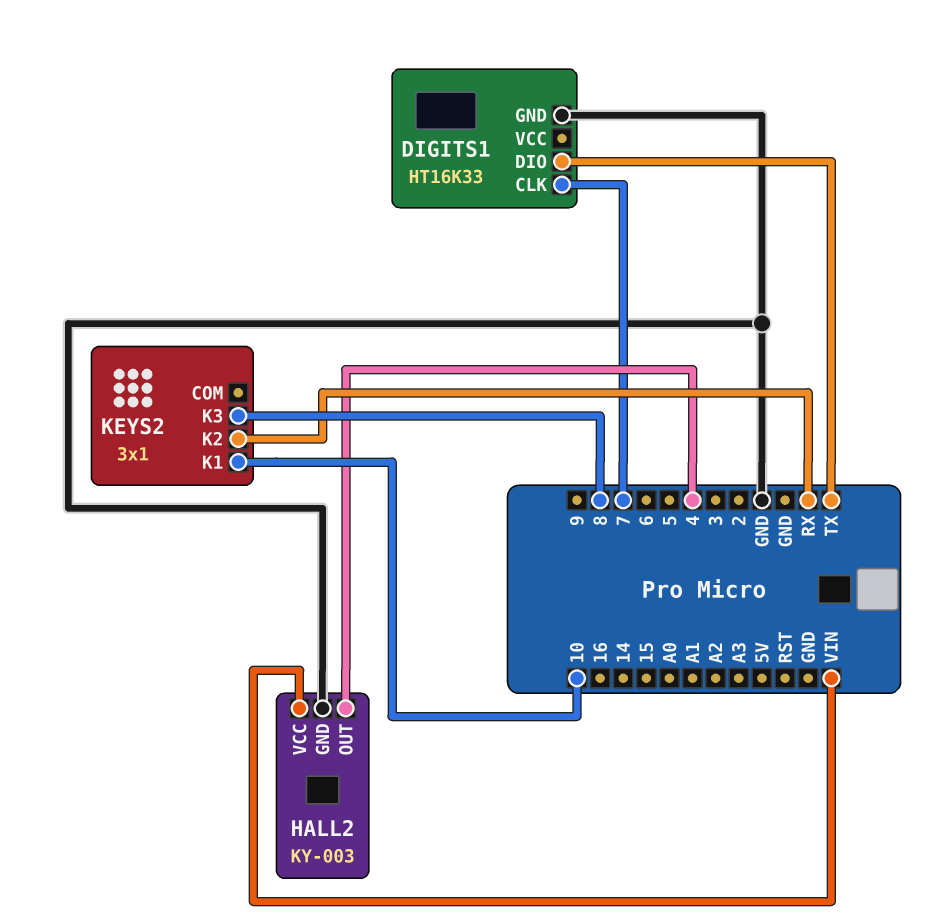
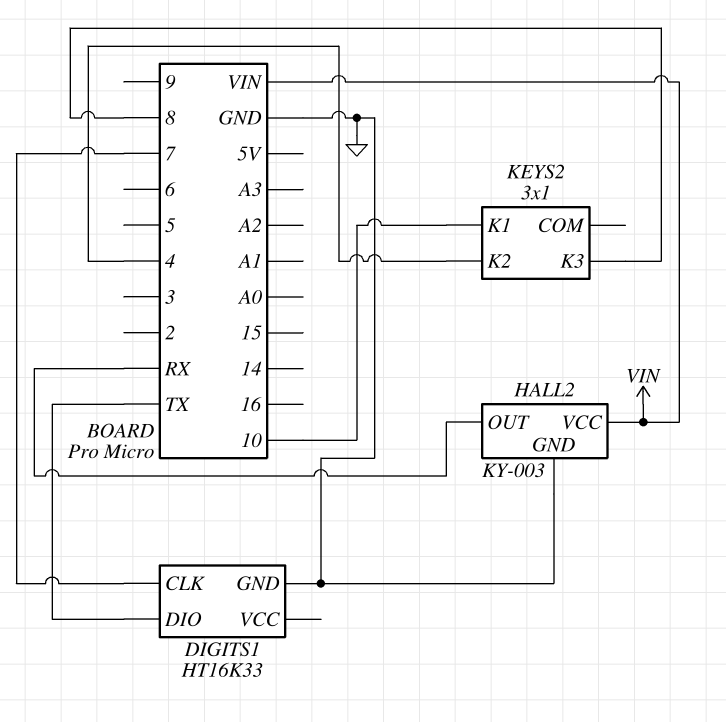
HALL2 pin OUT: 4 -> RX
KEYS2 pin K2: RX -> 4

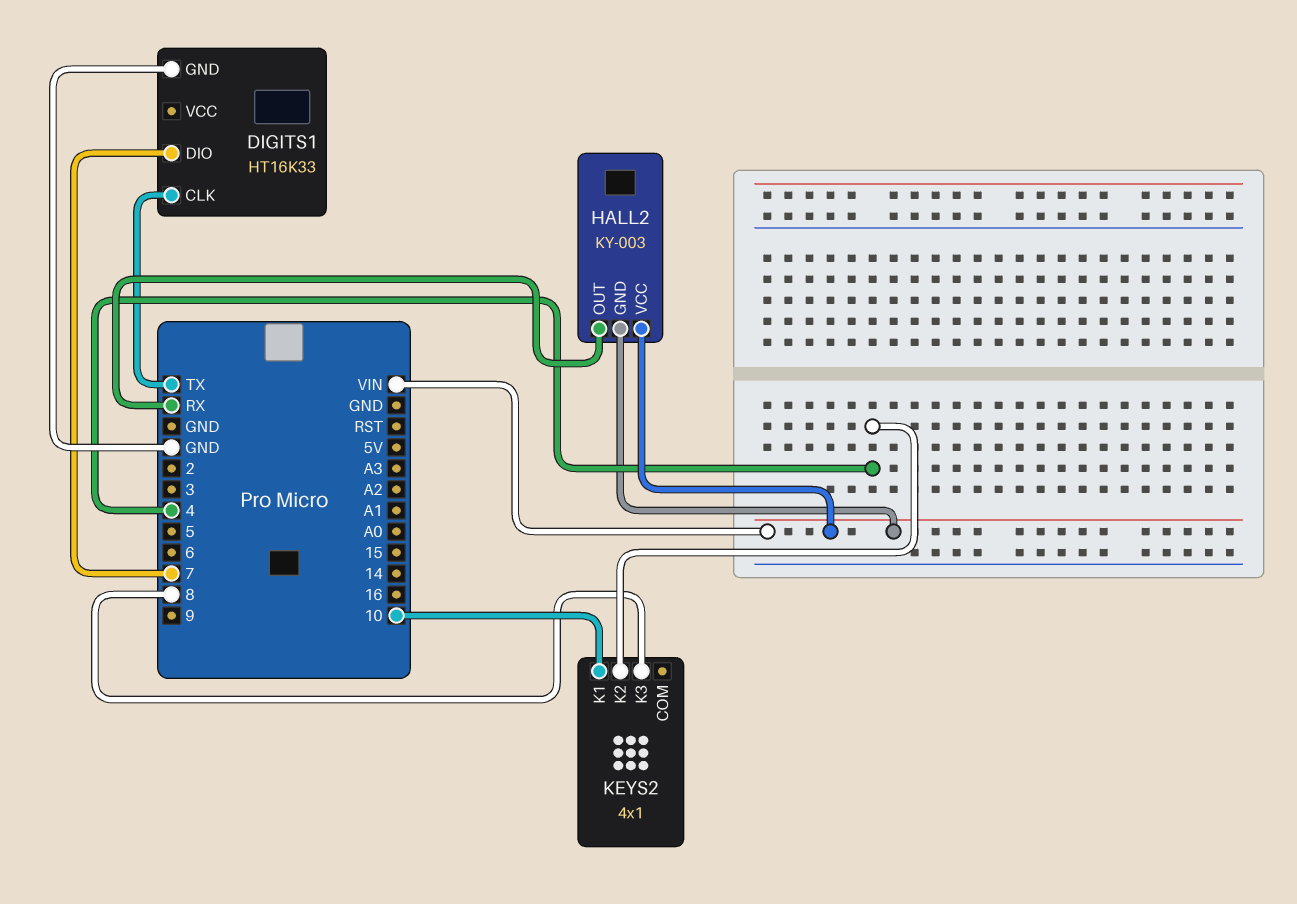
DIGITS1 pin CLK: 7 -> TX
DIGITS1 pin DIO: TX -> 7
HALL2 pin GND: GND -> VIN
KEYS2: 3x1 -> 4x1

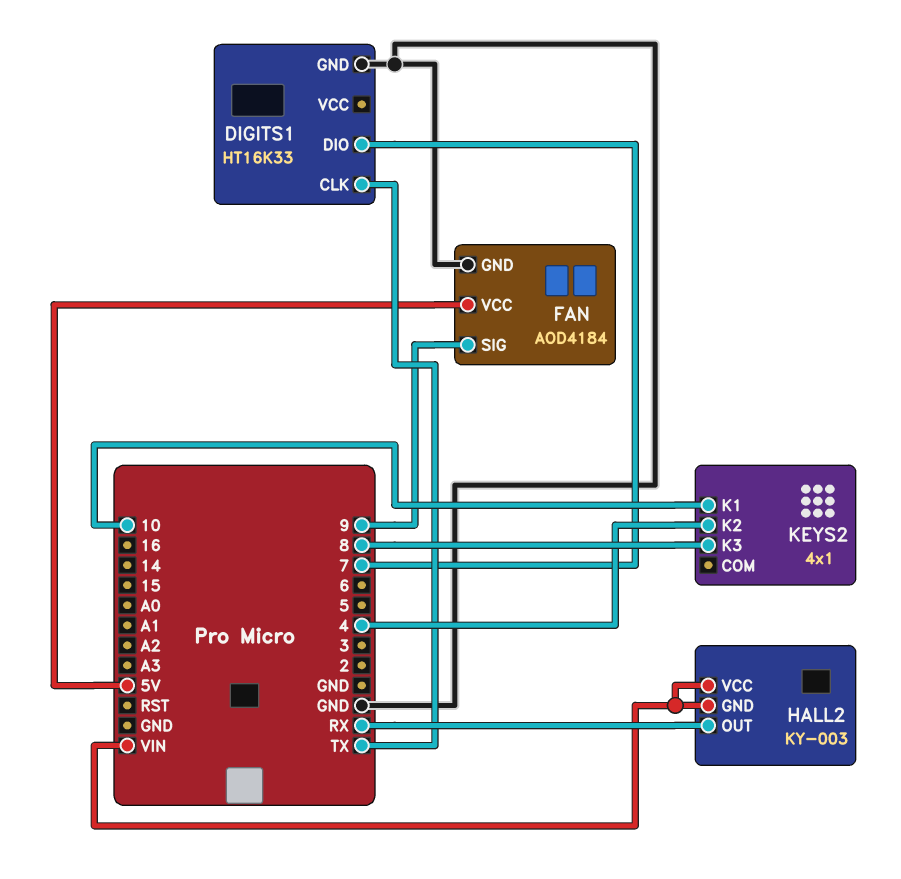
FAN: none -> AOD4184
FAN pin GND: none -> GND
FAN pin SIG: none -> 9
FAN pin VCC: none -> 5V

